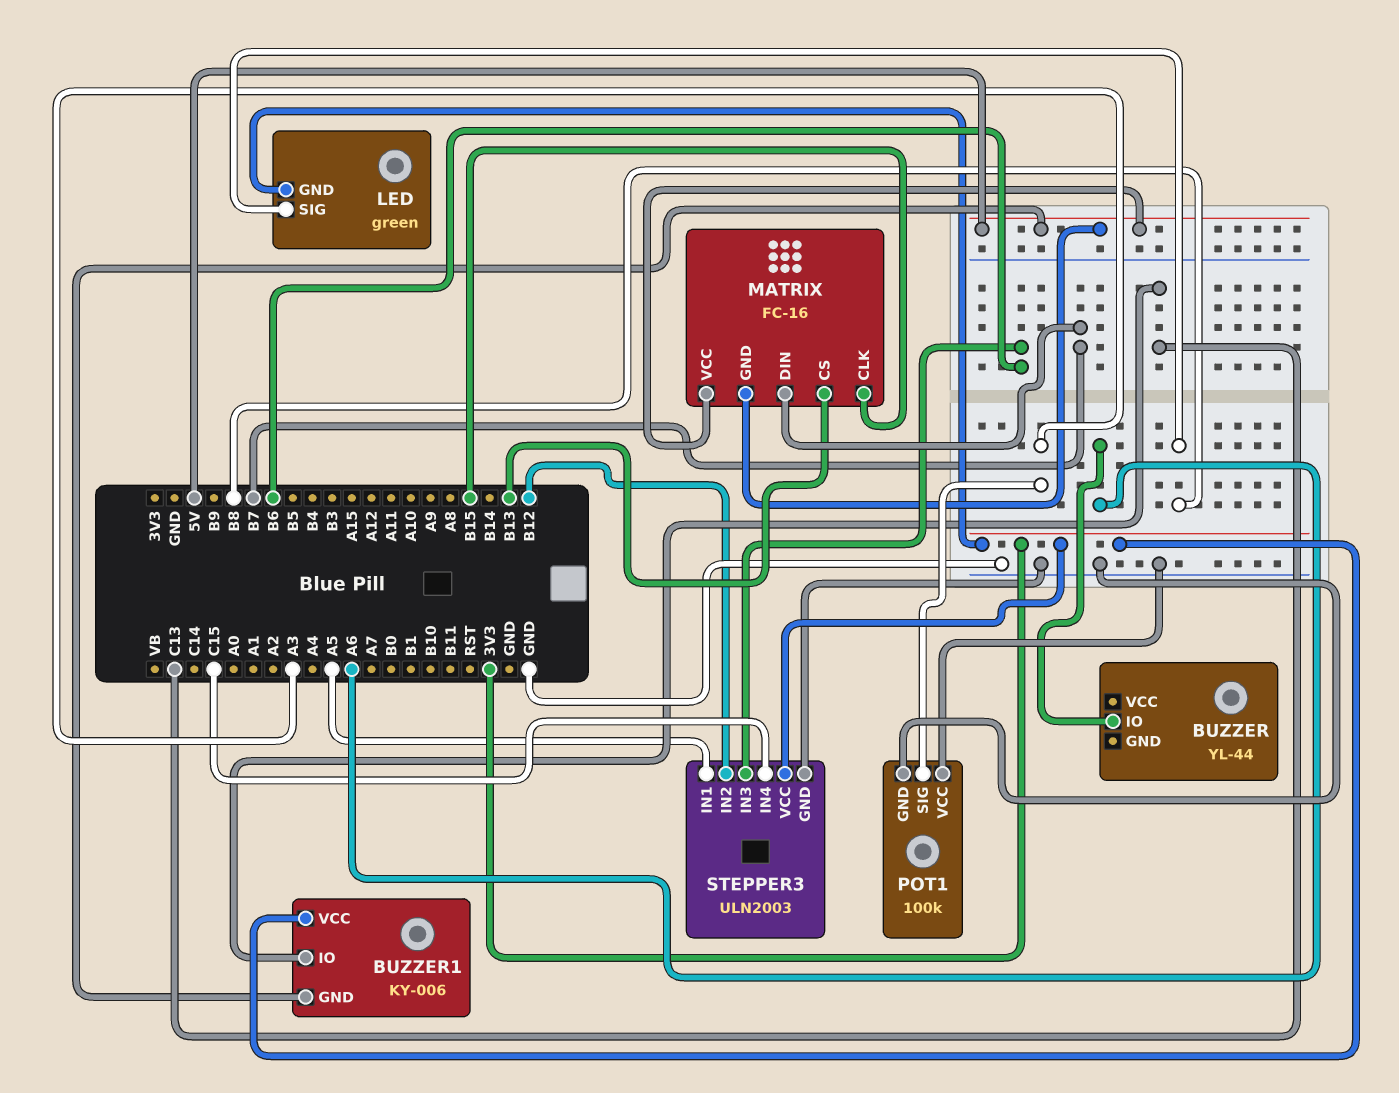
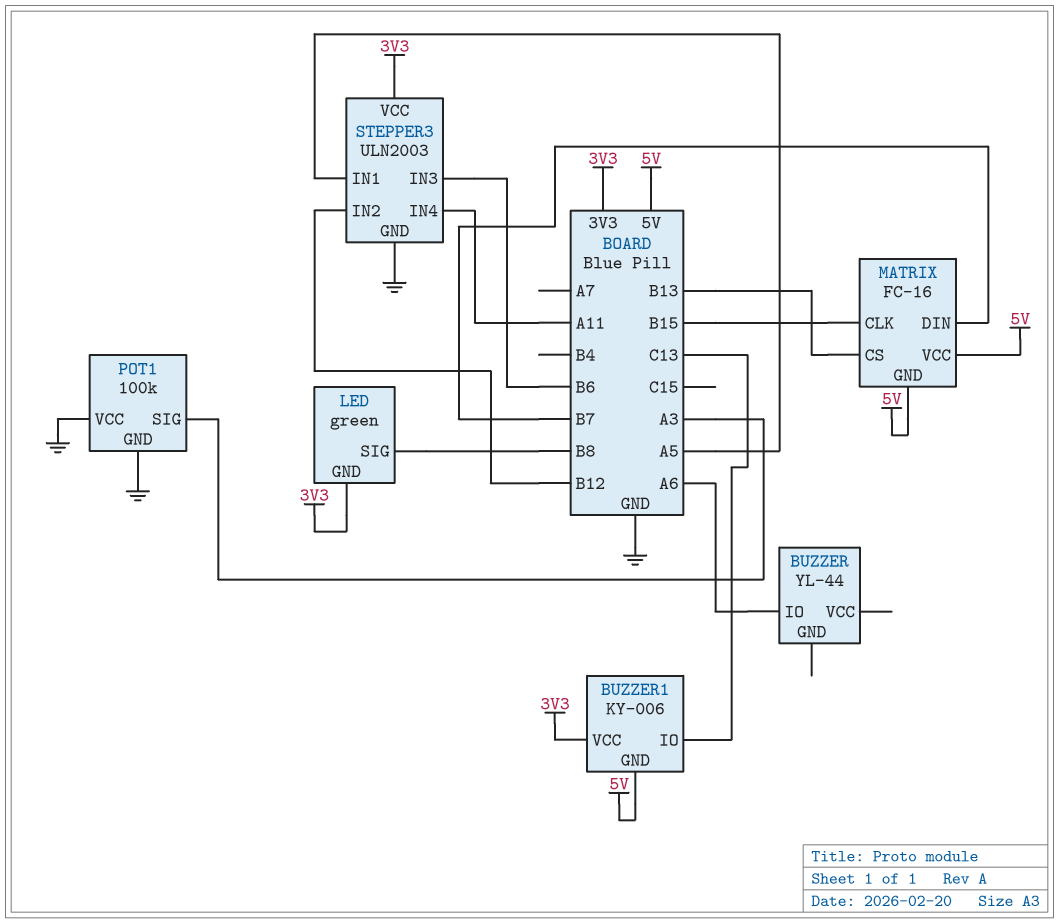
STEPPER3 pin IN4: C15 -> A11

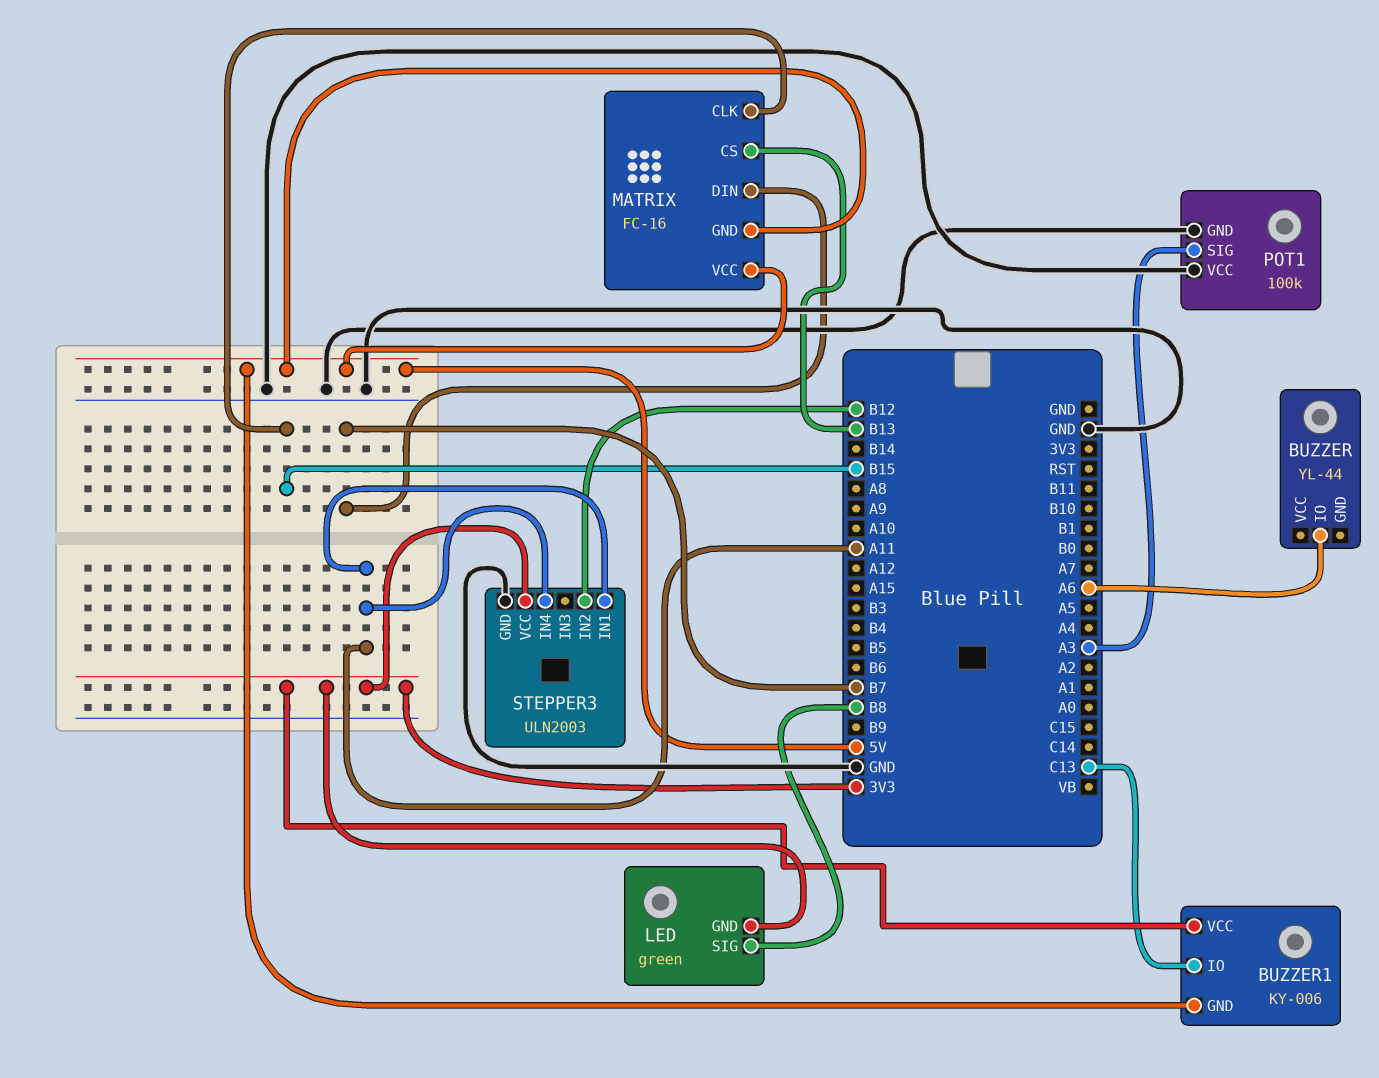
STEPPER3 pin IN1: A5 -> A11
STEPPER3 pin IN3: B6 -> none

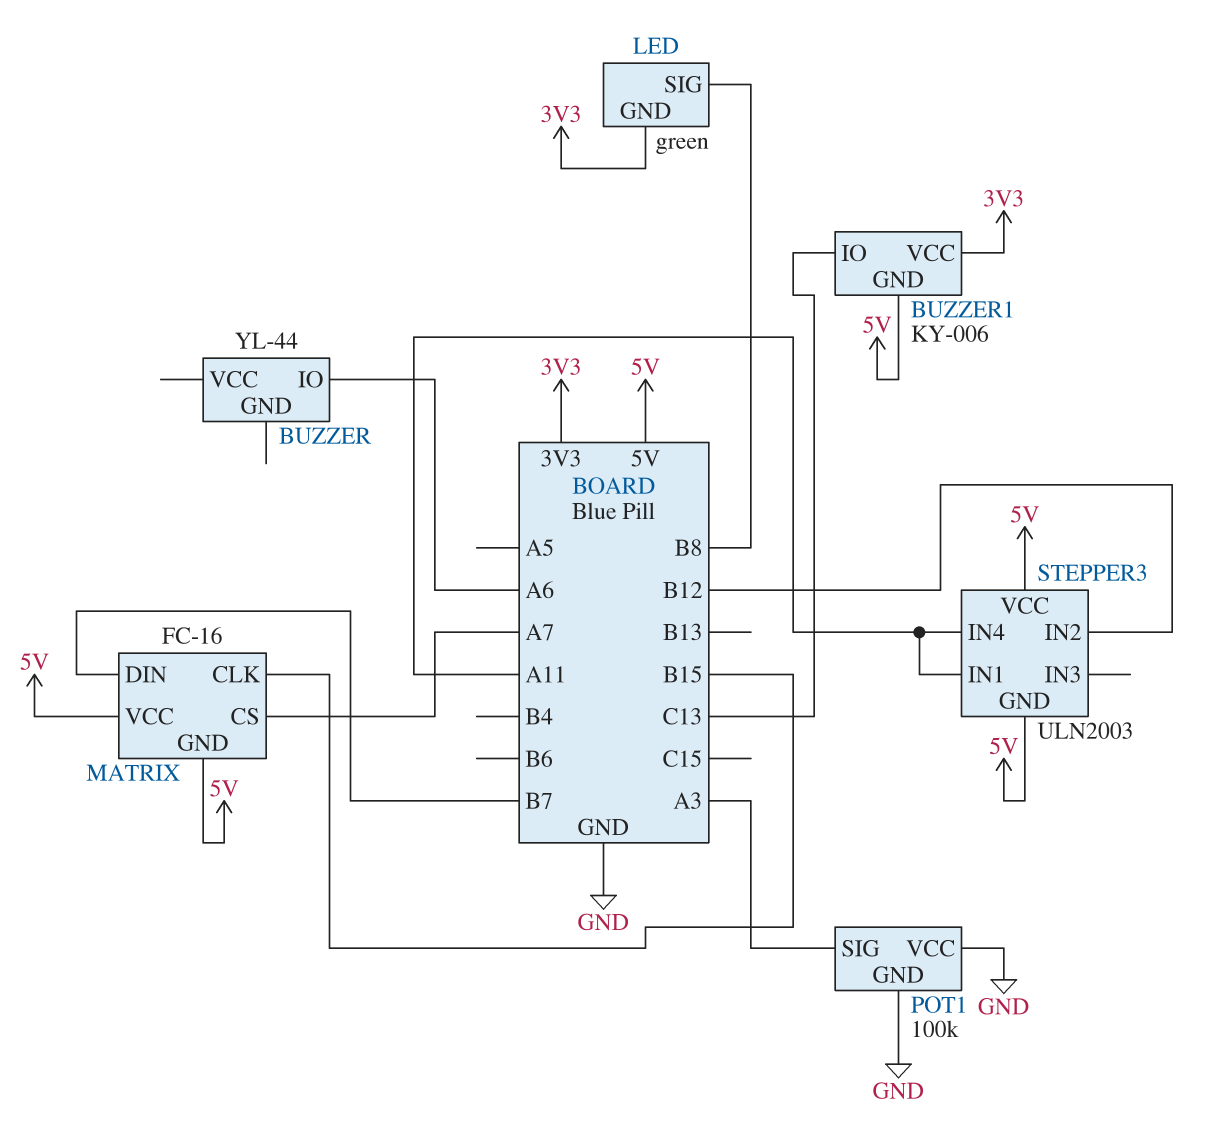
MATRIX pin CS: B13 -> A7
STEPPER3 pin GND: GND -> 5V
STEPPER3 pin VCC: 3V3 -> 5V

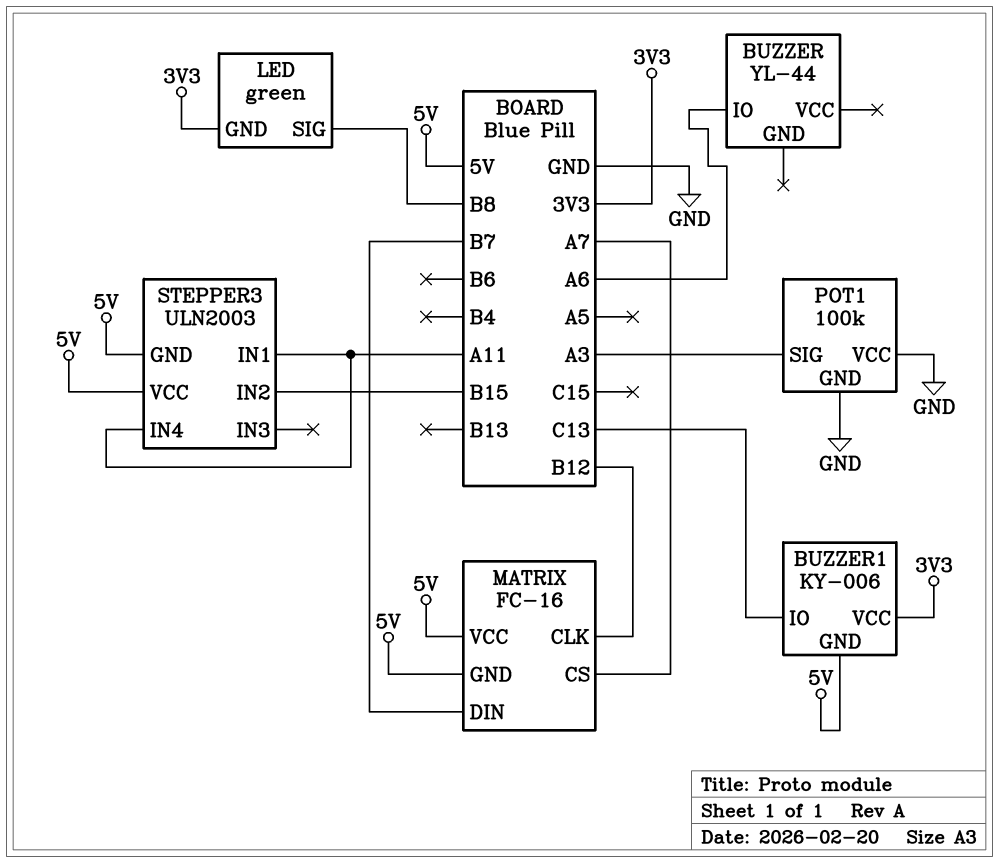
MATRIX pin CLK: B15 -> B12
STEPPER3 pin IN2: B12 -> B15

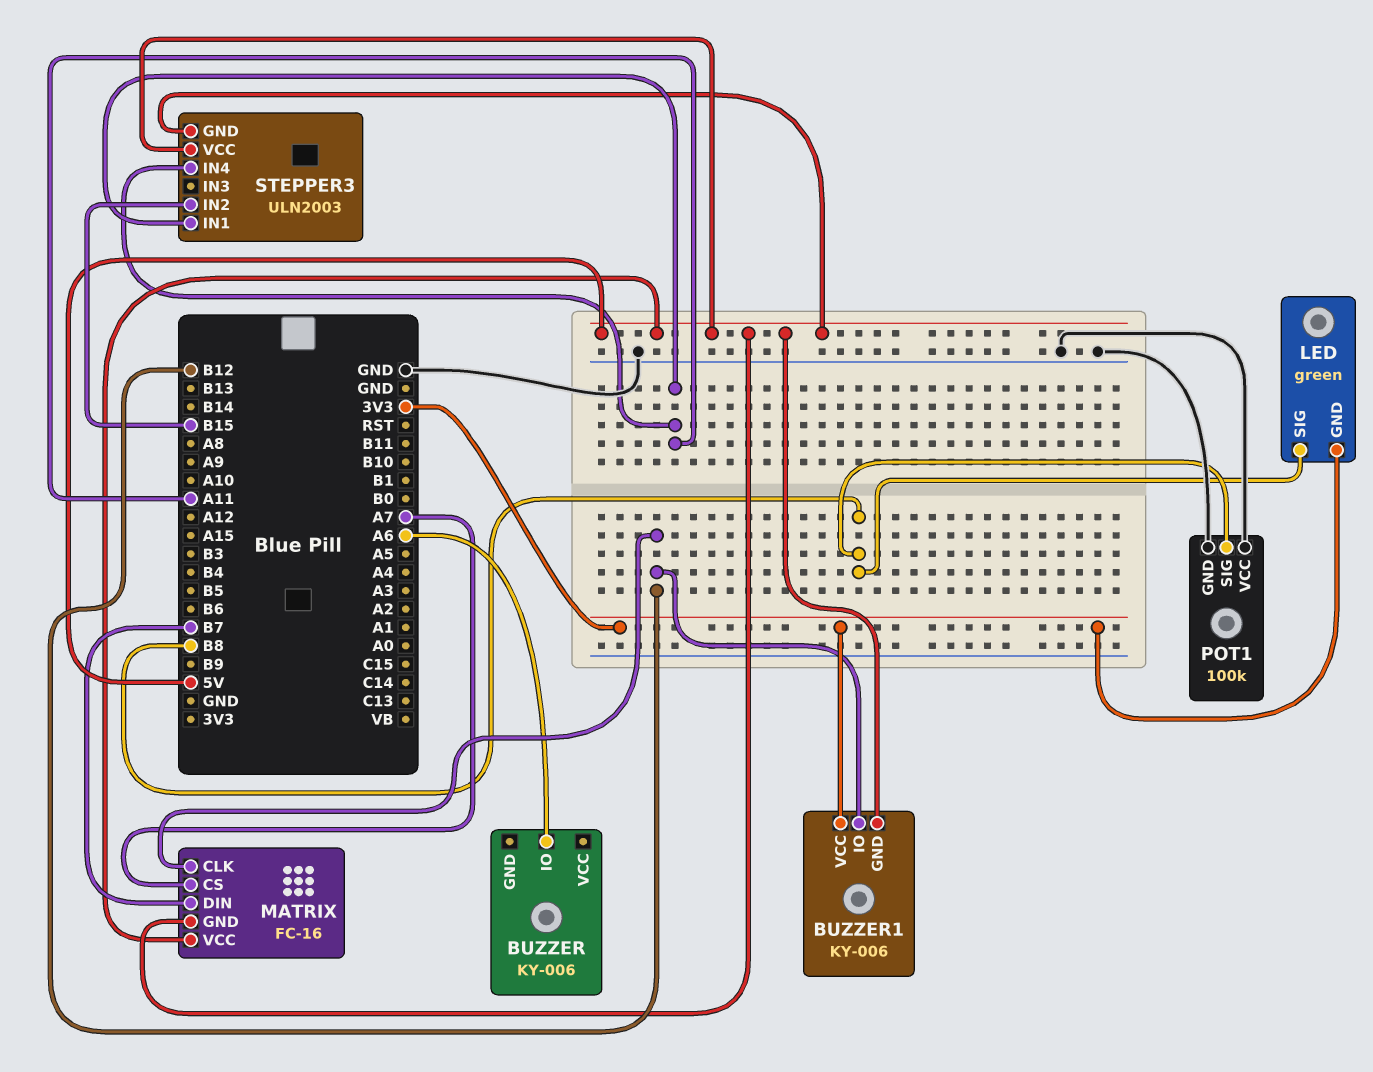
BUZZER: YL-44 -> KY-006
BUZZER1 pin IO: C13 -> B12
POT1 pin SIG: A3 -> B8

